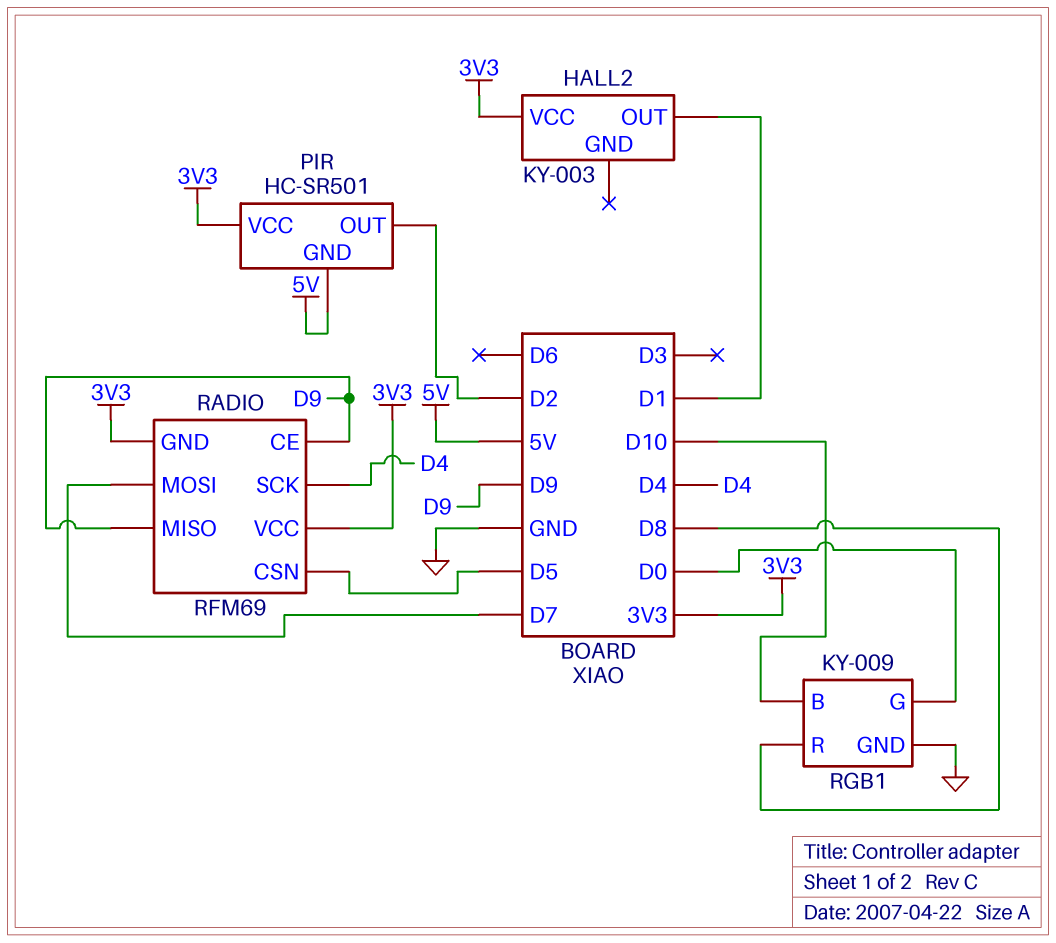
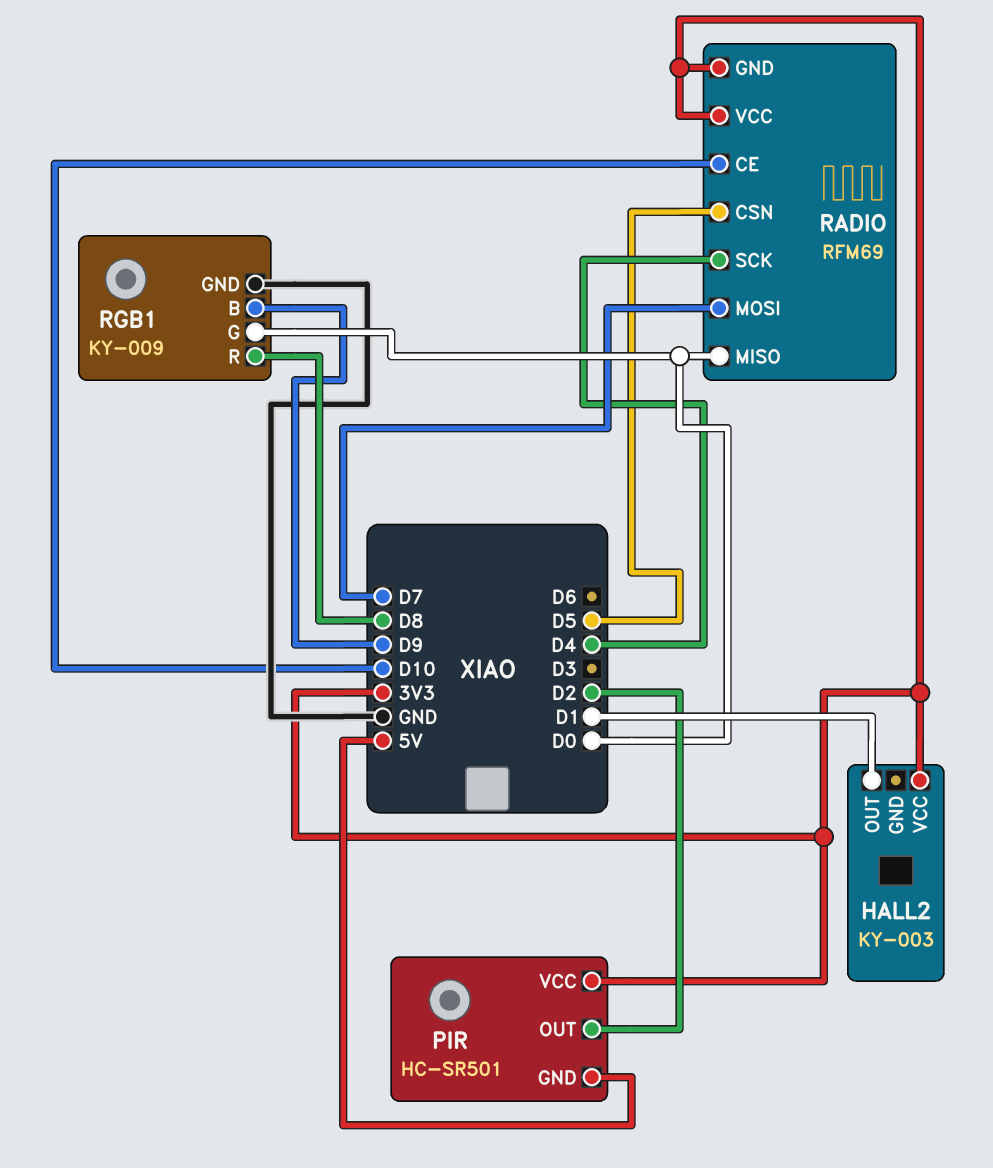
RADIO pin CE: D9 -> D10
RADIO pin MISO: D9 -> D0
RGB1 pin B: D10 -> D9

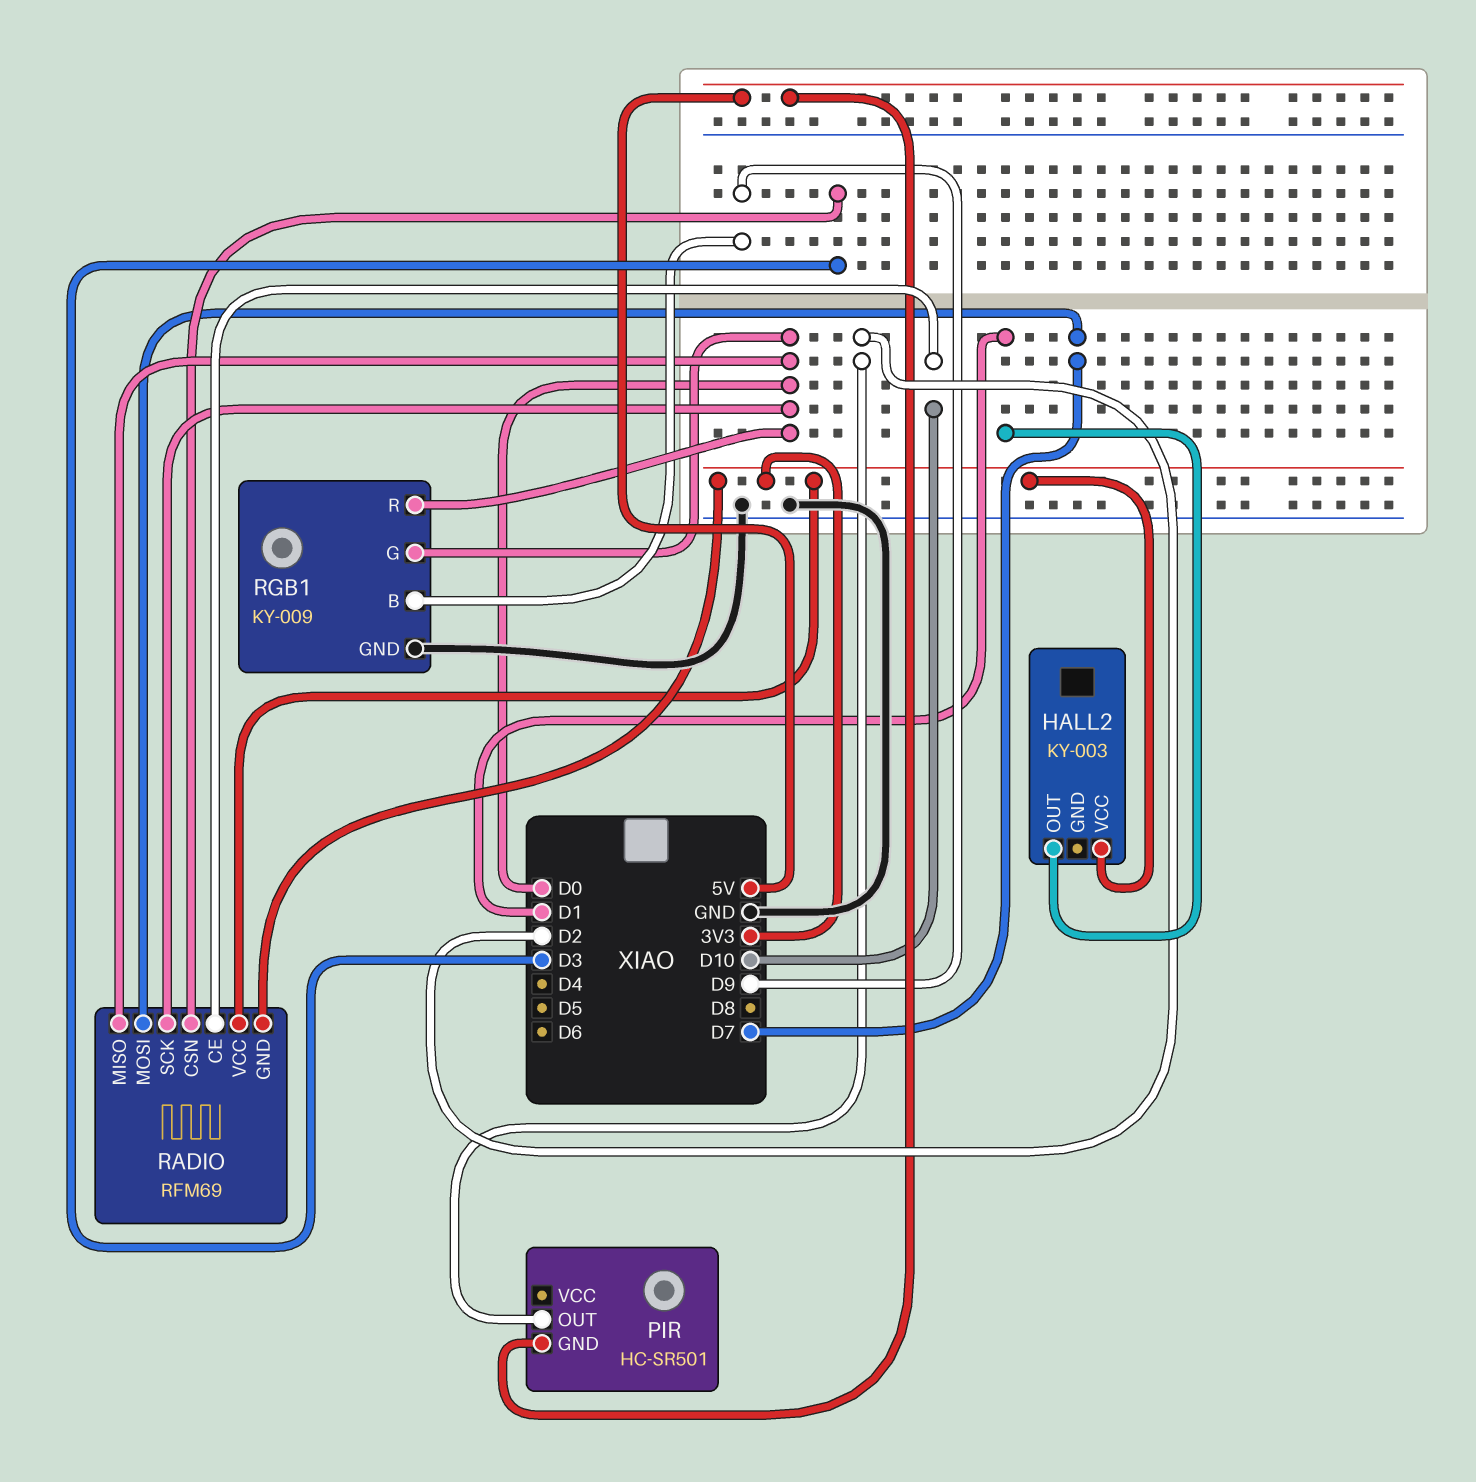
PIR pin VCC: 3V3 -> none
RADIO pin CSN: D5 -> D3
RADIO pin SCK: D4 -> D0
RGB1 pin R: D8 -> D0

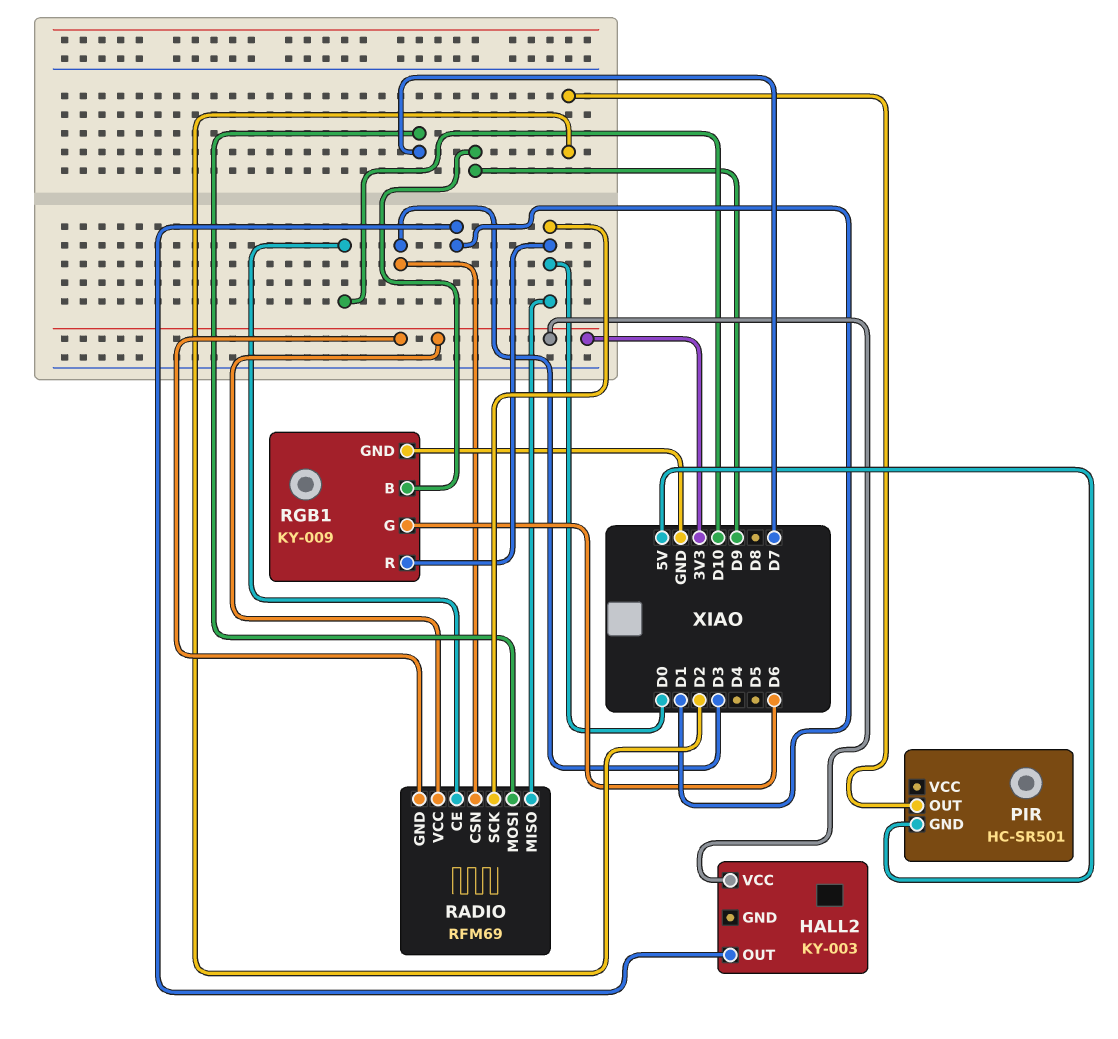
RGB1 pin G: D0 -> D6

